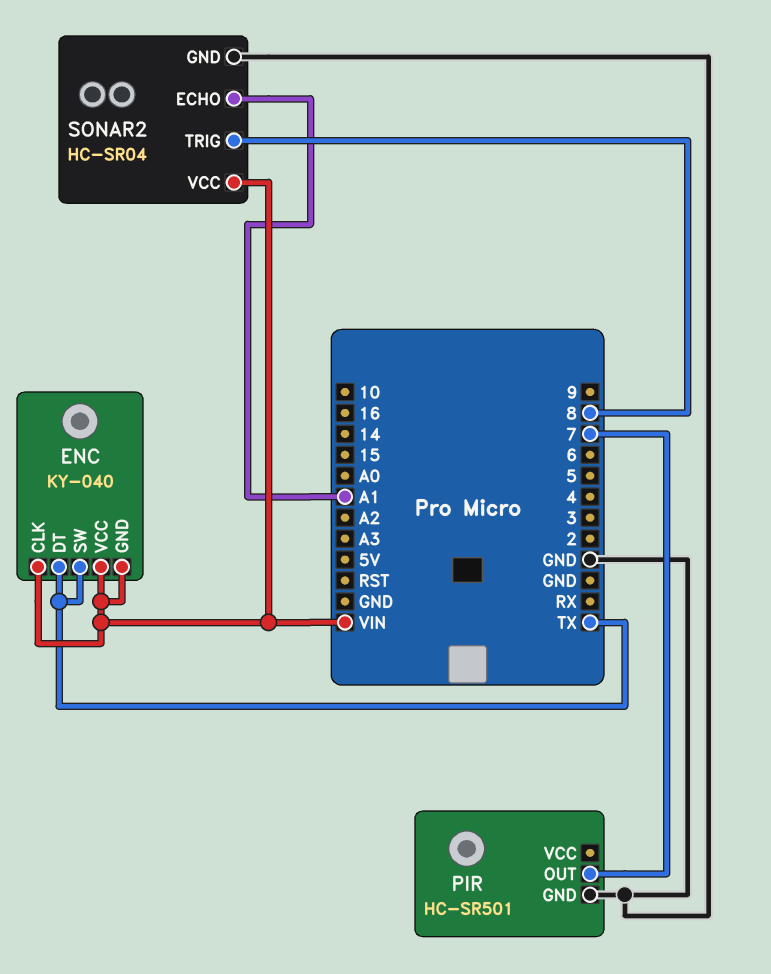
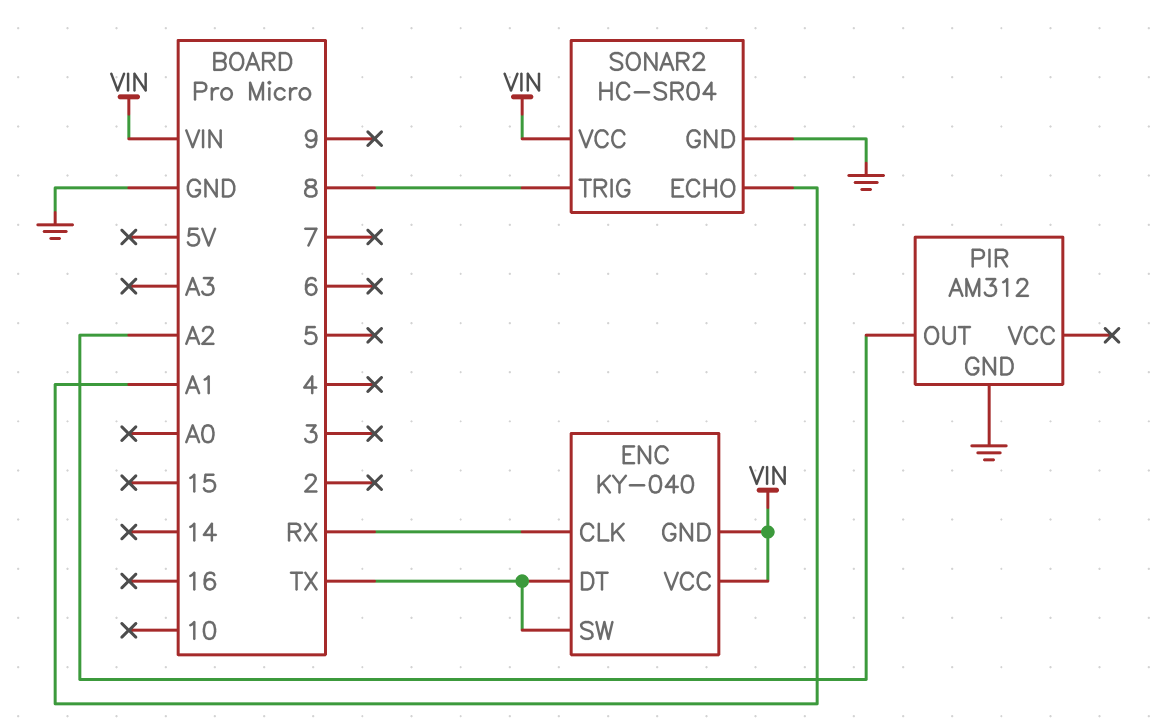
ENC pin CLK: VIN -> RX
PIR: HC-SR501 -> AM312
PIR pin OUT: 7 -> A2

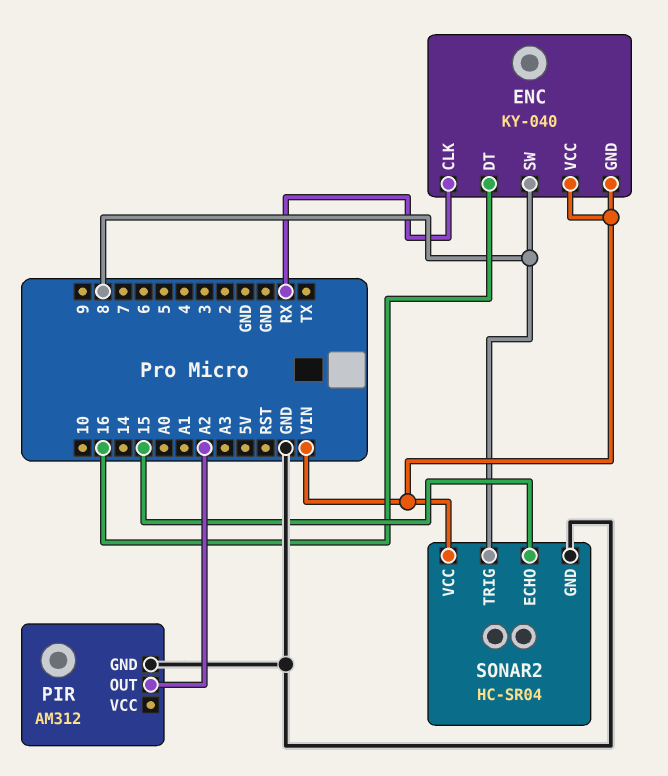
ENC pin DT: TX -> 16
ENC pin SW: TX -> 8
SONAR2 pin ECHO: A1 -> 15

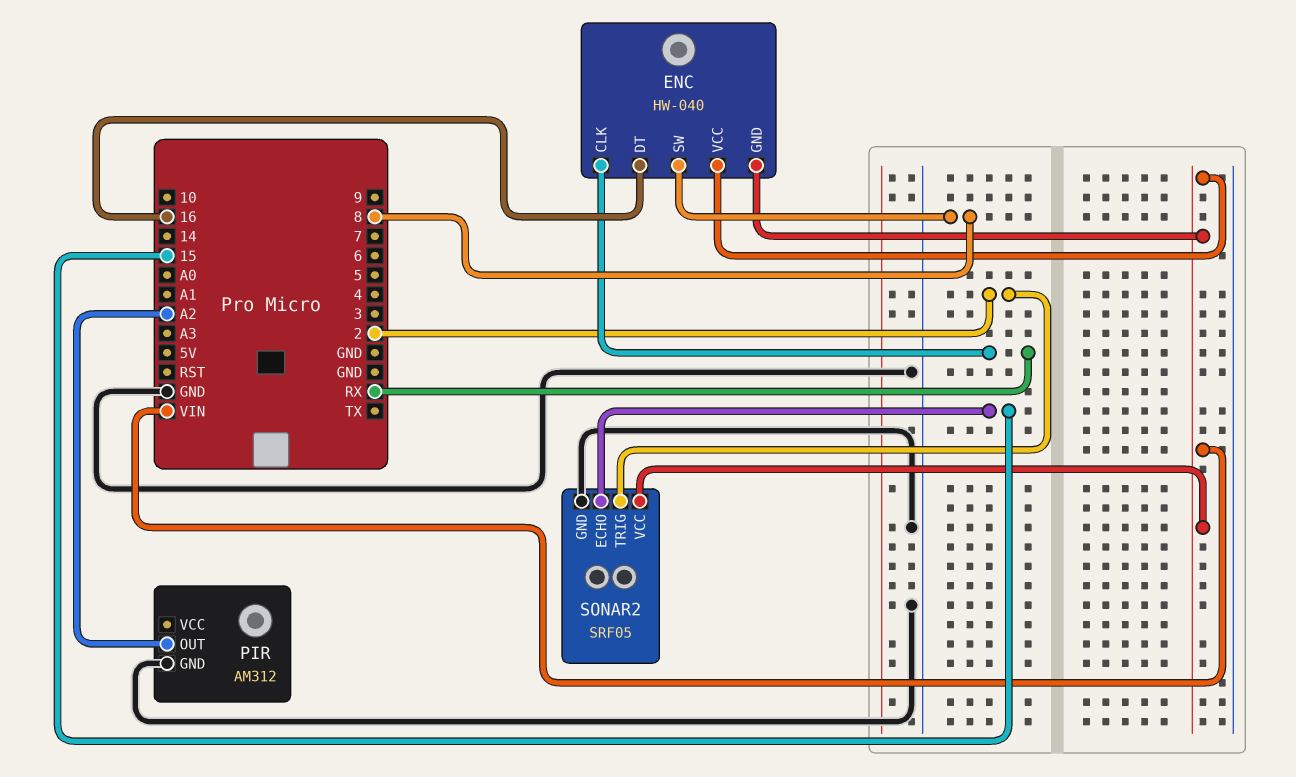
ENC: KY-040 -> HW-040
SONAR2: HC-SR04 -> SRF05
SONAR2 pin TRIG: 8 -> 2

